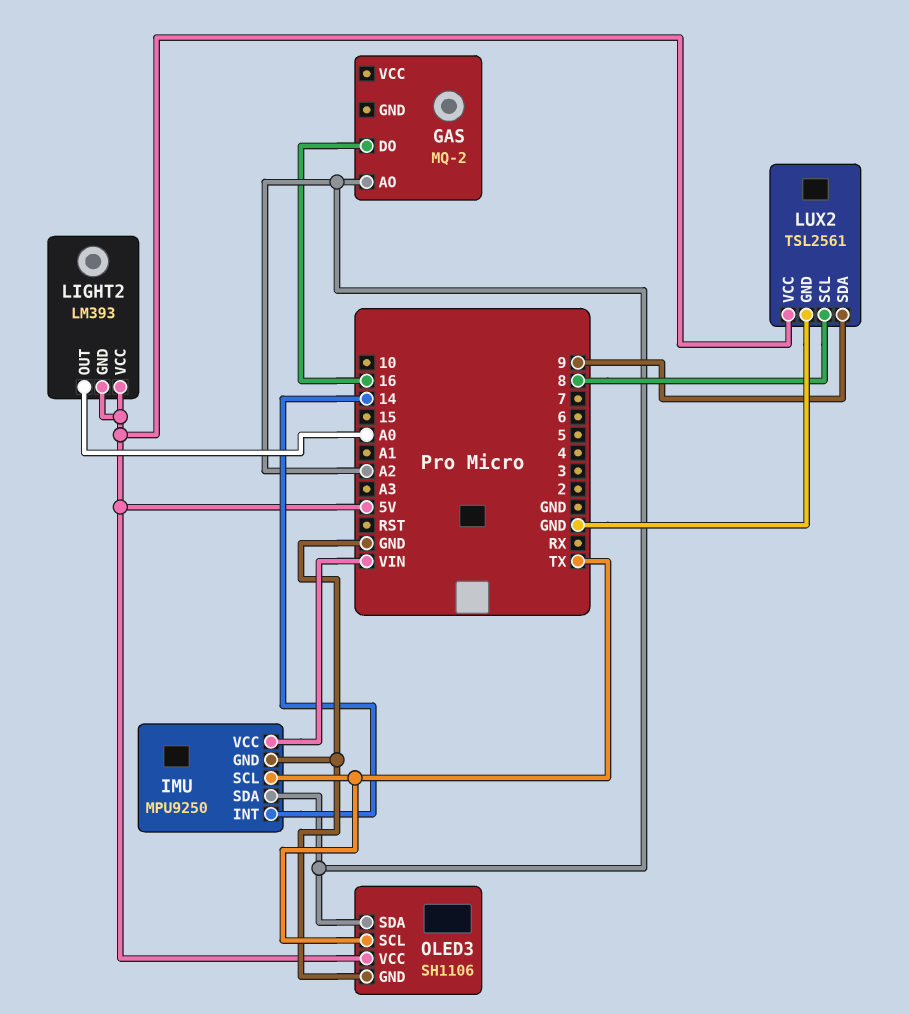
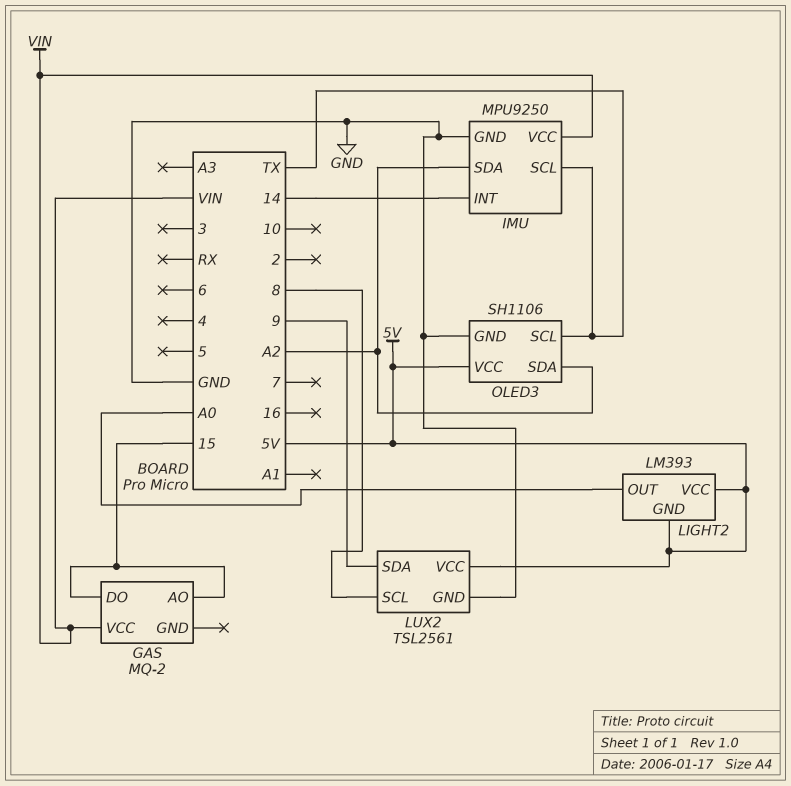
GAS pin AO: A2 -> 15
GAS pin DO: 16 -> 15
GAS pin VCC: none -> VIN

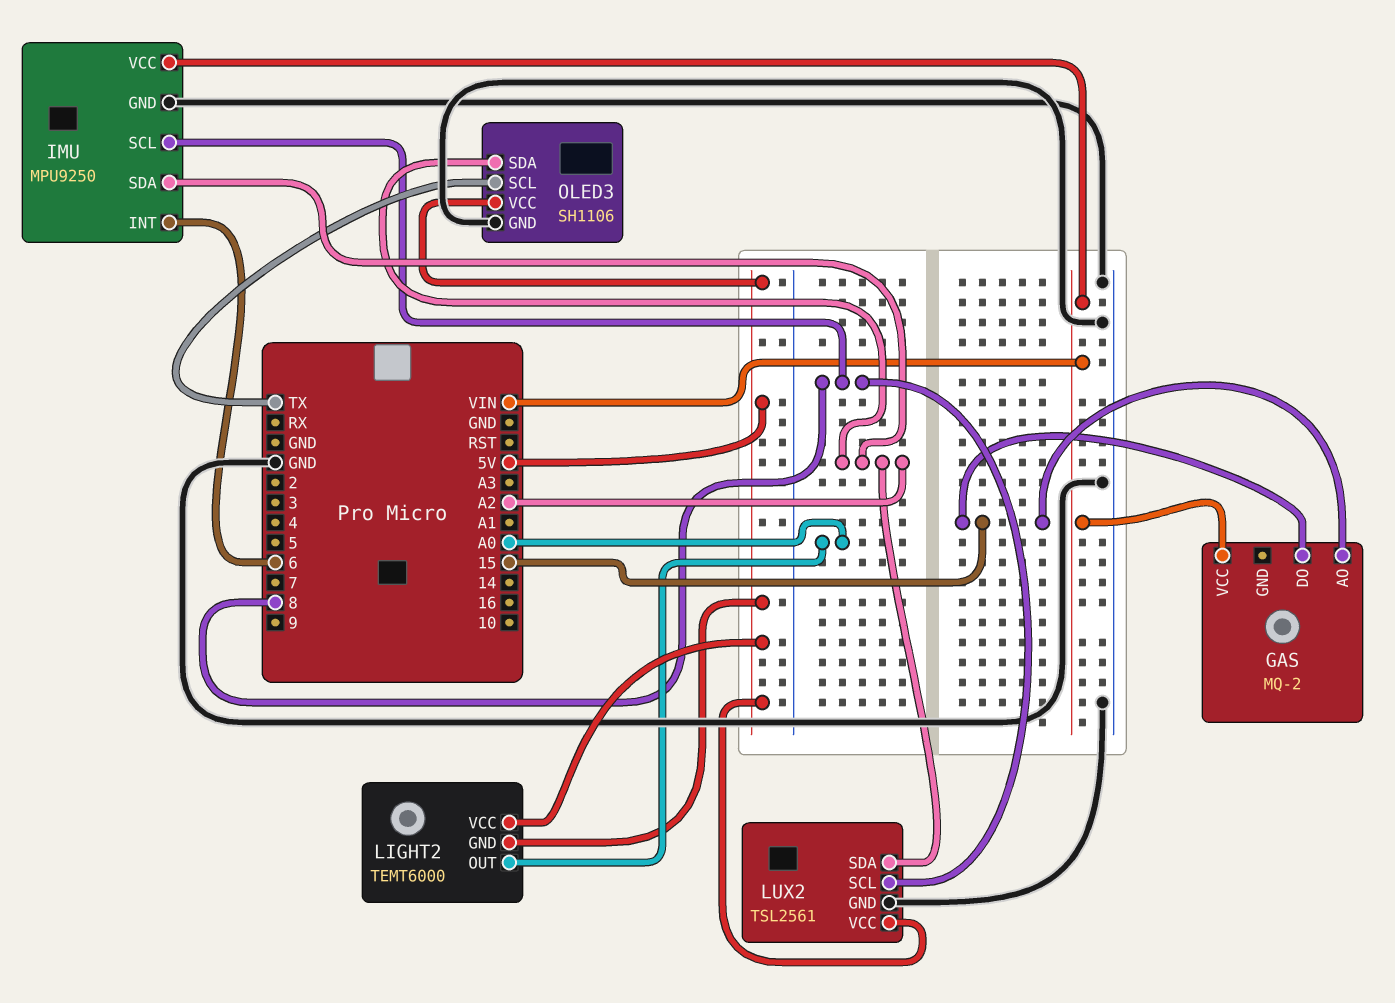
IMU pin INT: 14 -> 6
IMU pin SCL: TX -> 8
LIGHT2: LM393 -> TEMT6000
LUX2 pin SDA: 9 -> A2

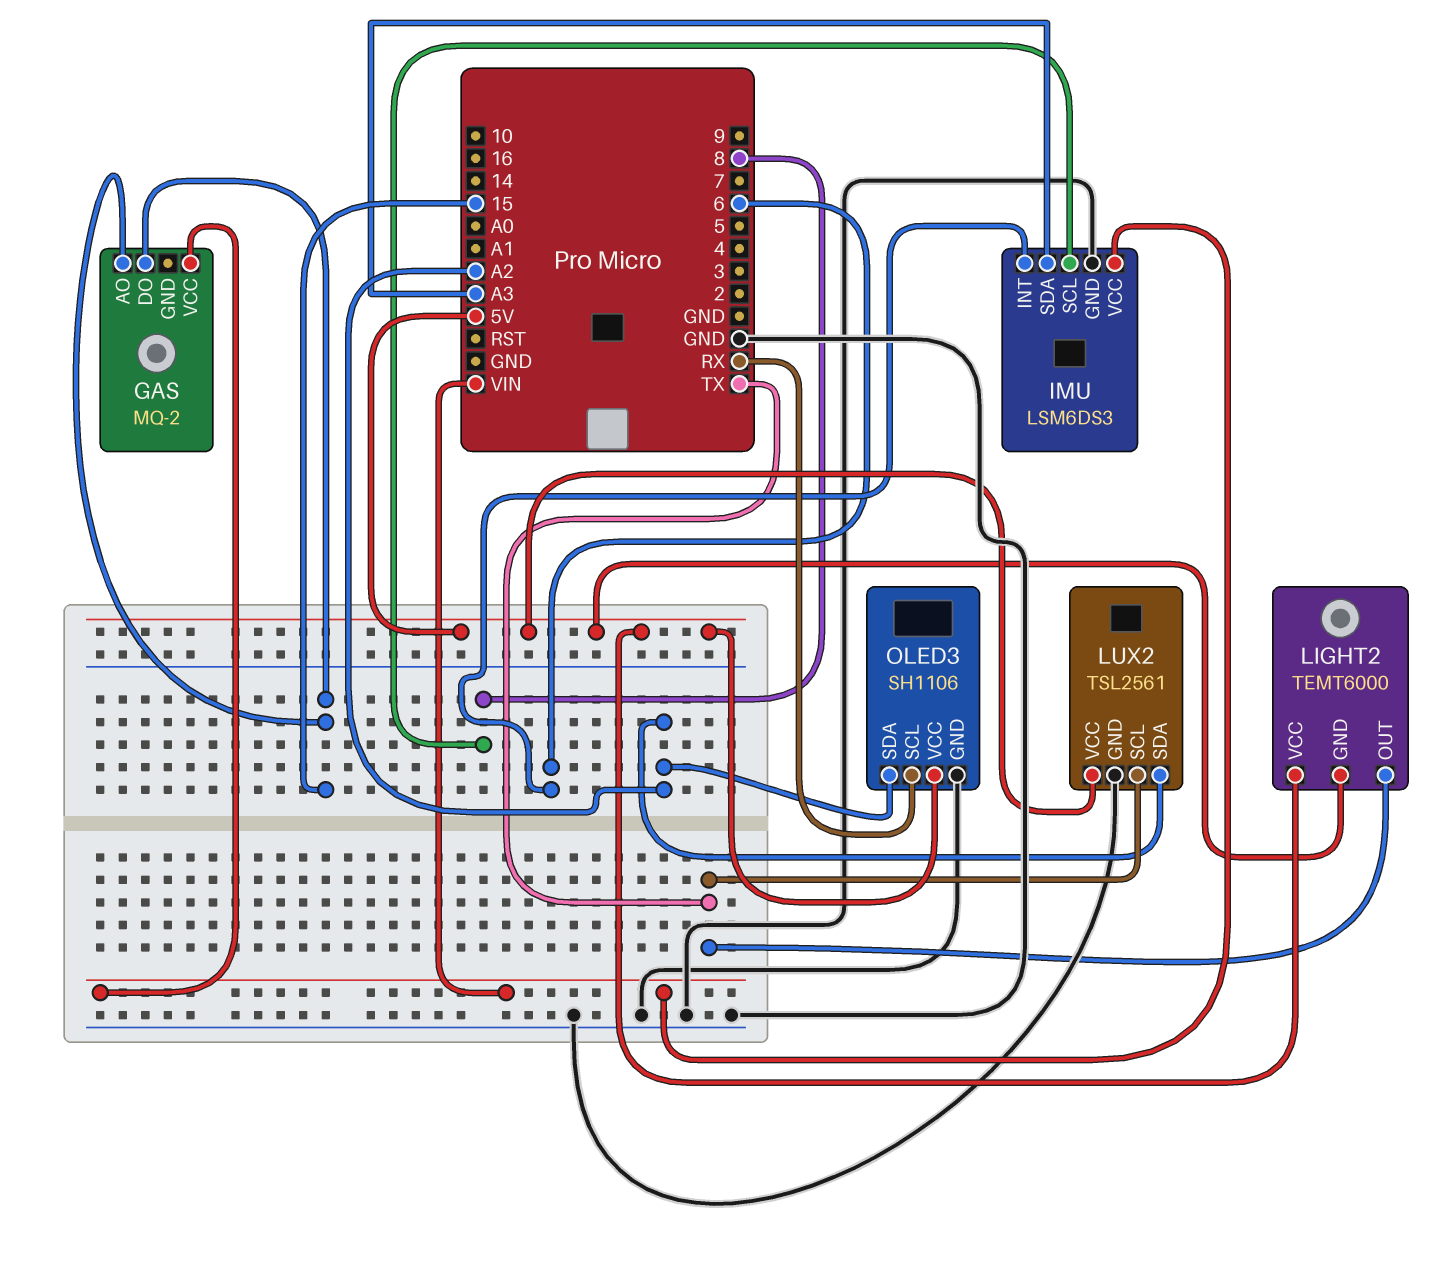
IMU: MPU9250 -> LSM6DS3
IMU pin SDA: A2 -> A3
LIGHT2 pin OUT: A0 -> TX
LUX2 pin SCL: 8 -> TX
OLED3 pin SCL: TX -> RX

